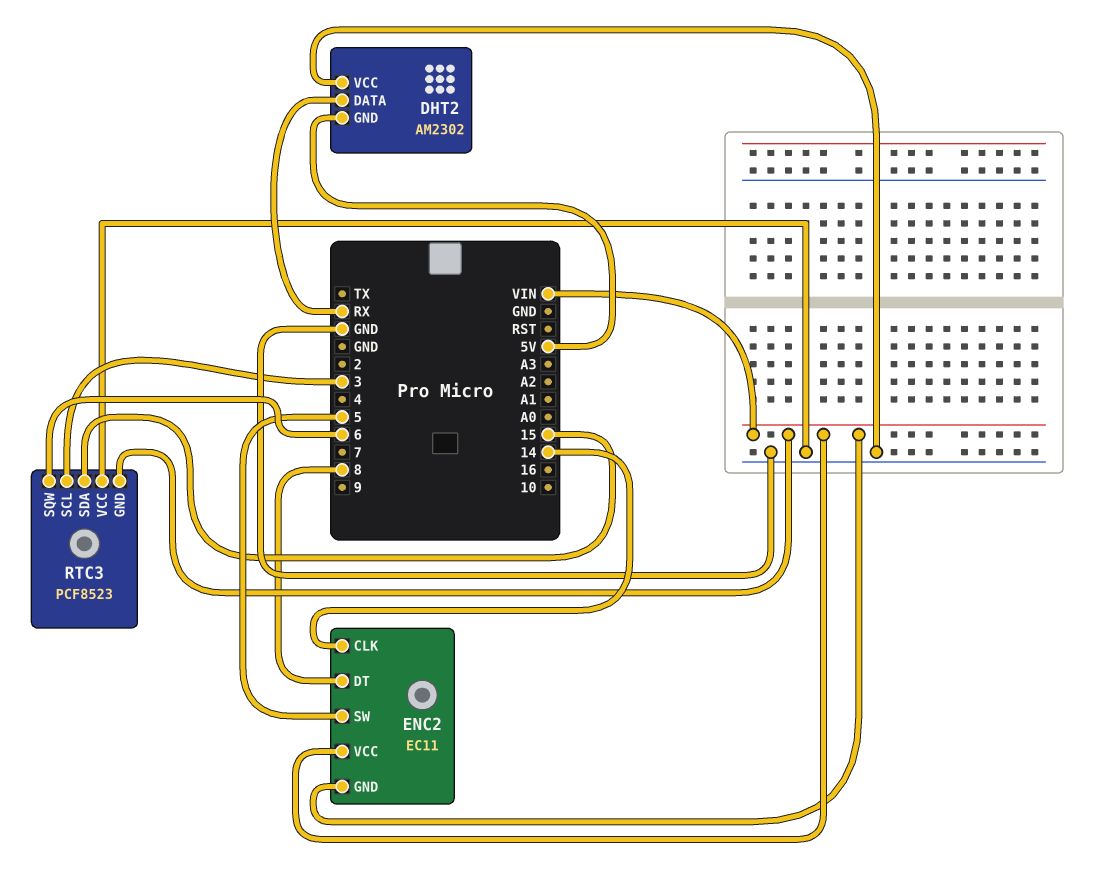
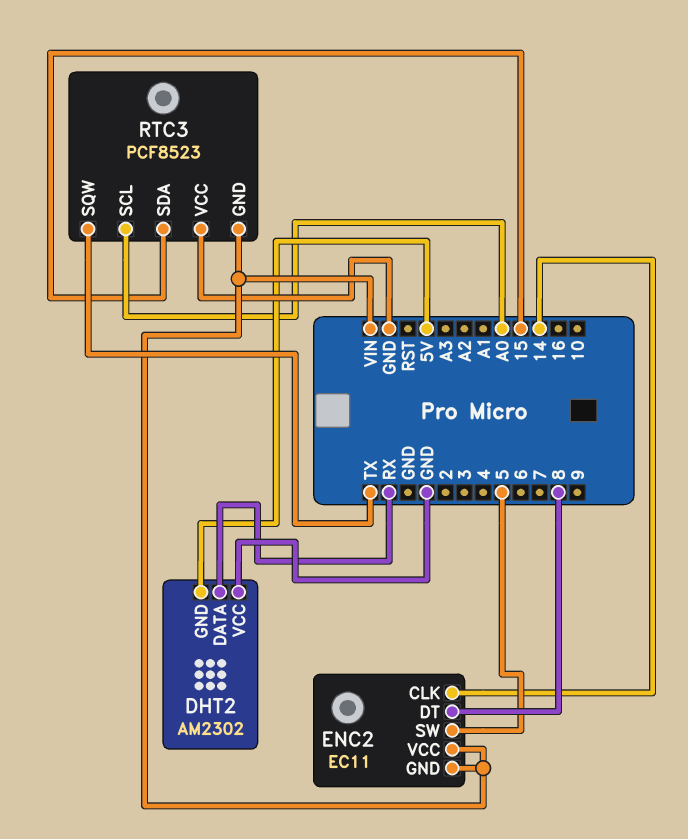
RTC3 pin SCL: 3 -> A0
RTC3 pin SQW: 6 -> TX

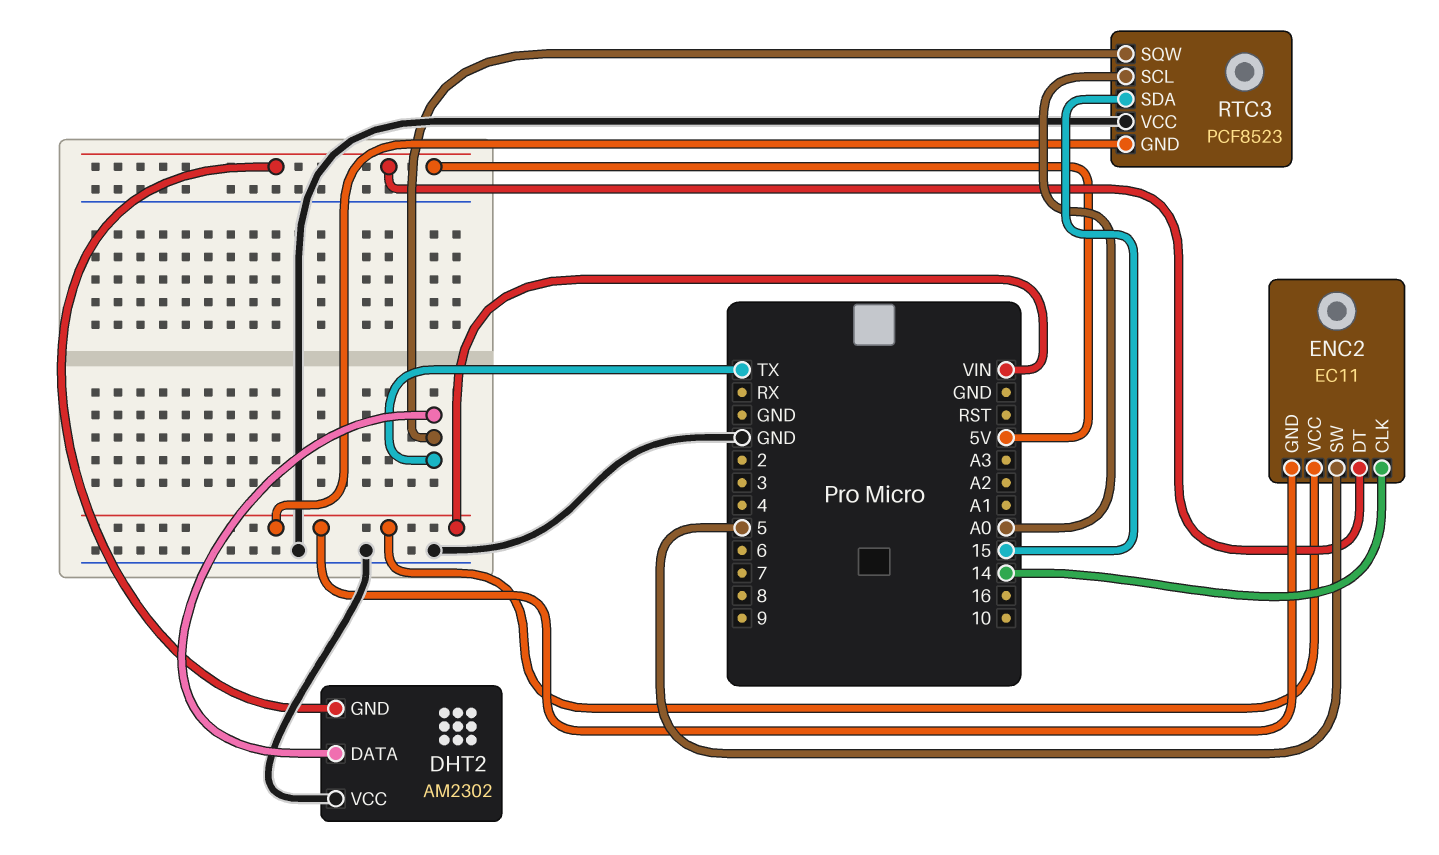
DHT2 pin DATA: RX -> TX
ENC2 pin DT: 8 -> 5V

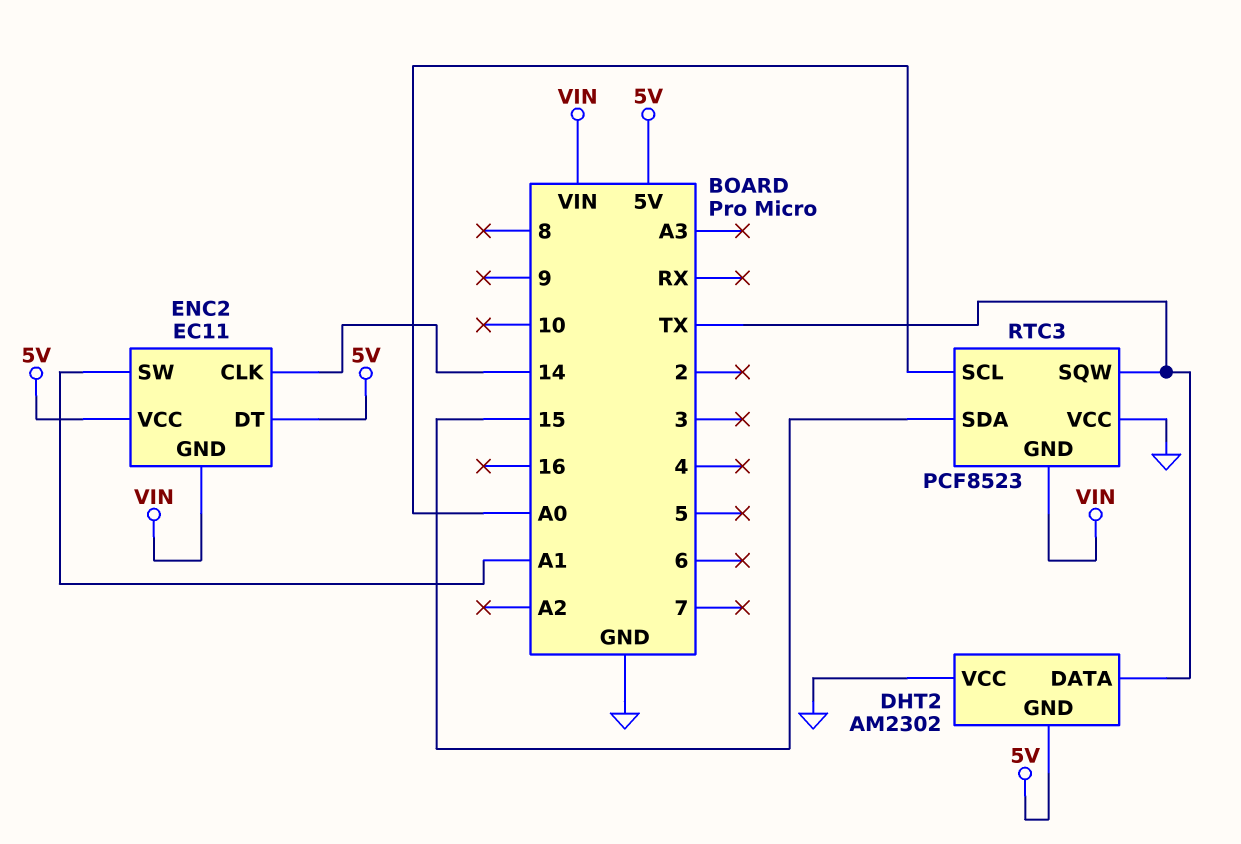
ENC2 pin SW: 5 -> A1
ENC2 pin VCC: VIN -> 5V

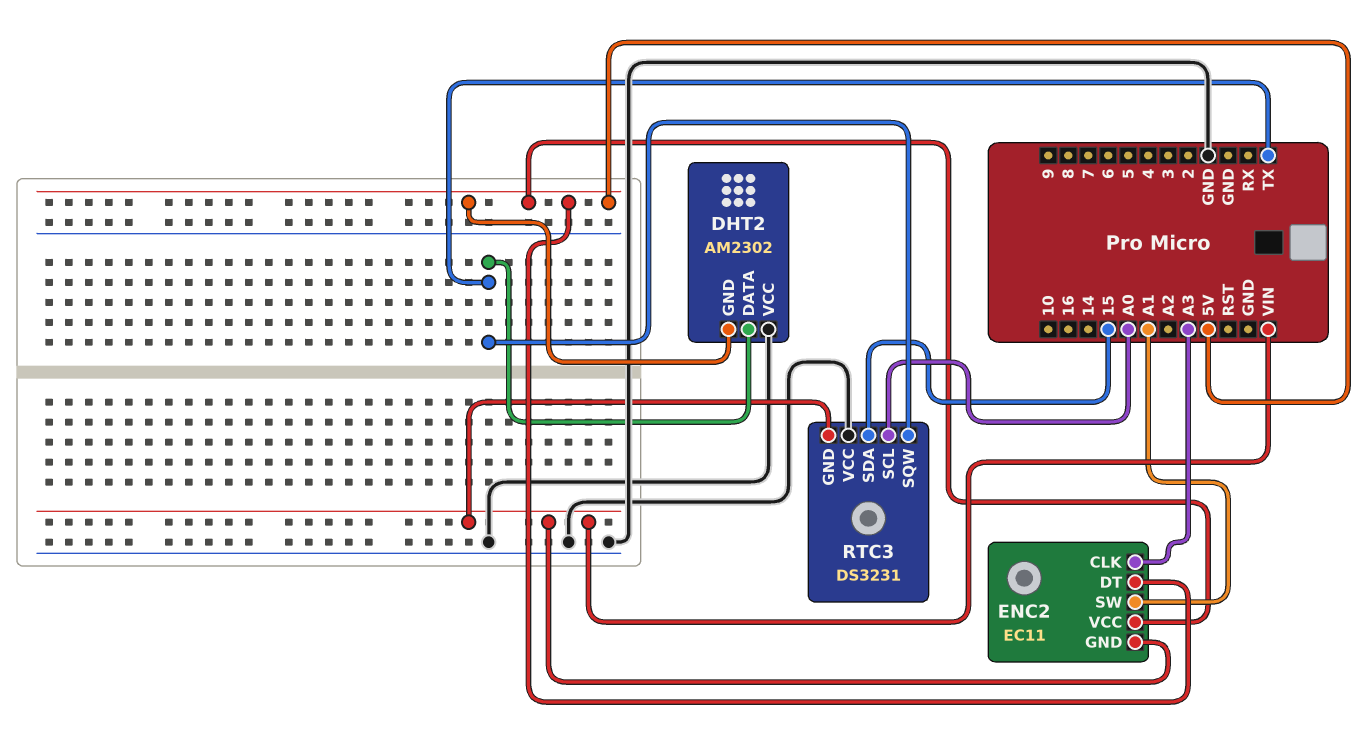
ENC2 pin CLK: 14 -> A3
RTC3: PCF8523 -> DS3231

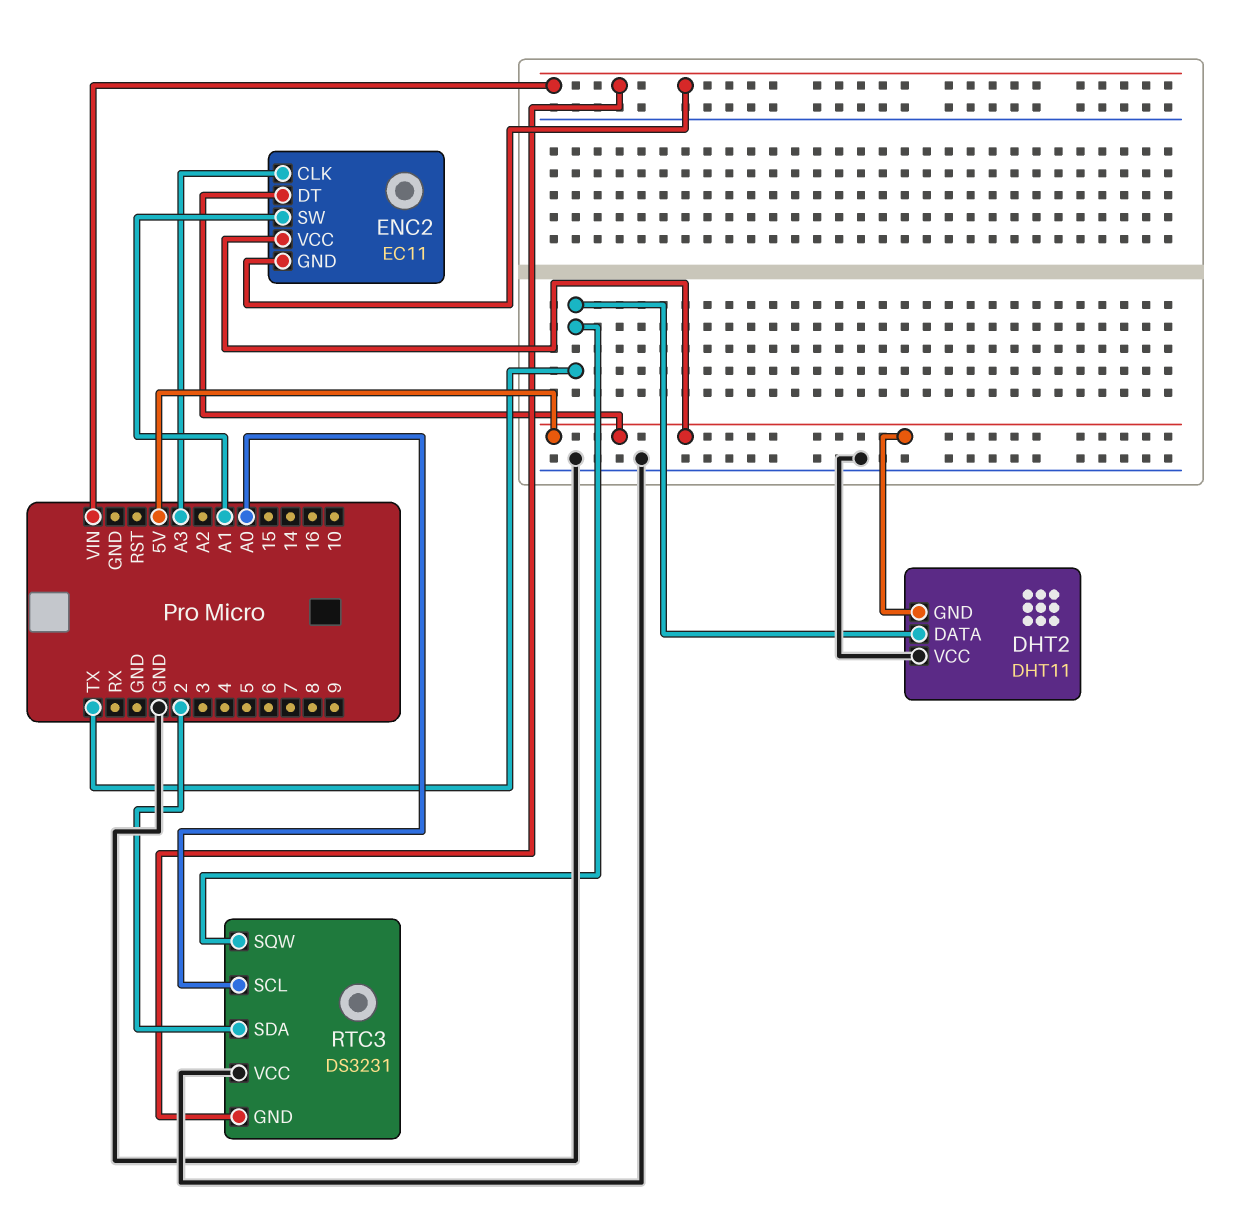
DHT2: AM2302 -> DHT11
RTC3 pin SDA: 15 -> 2

